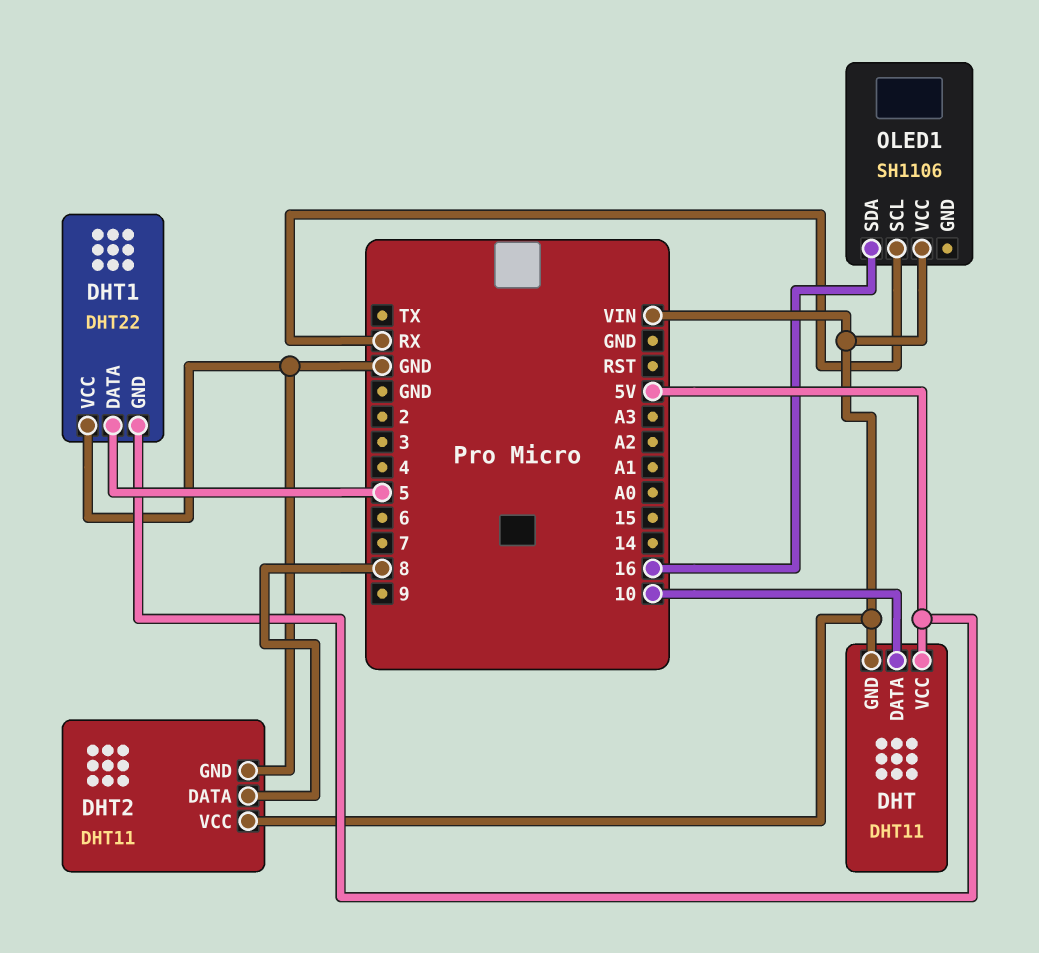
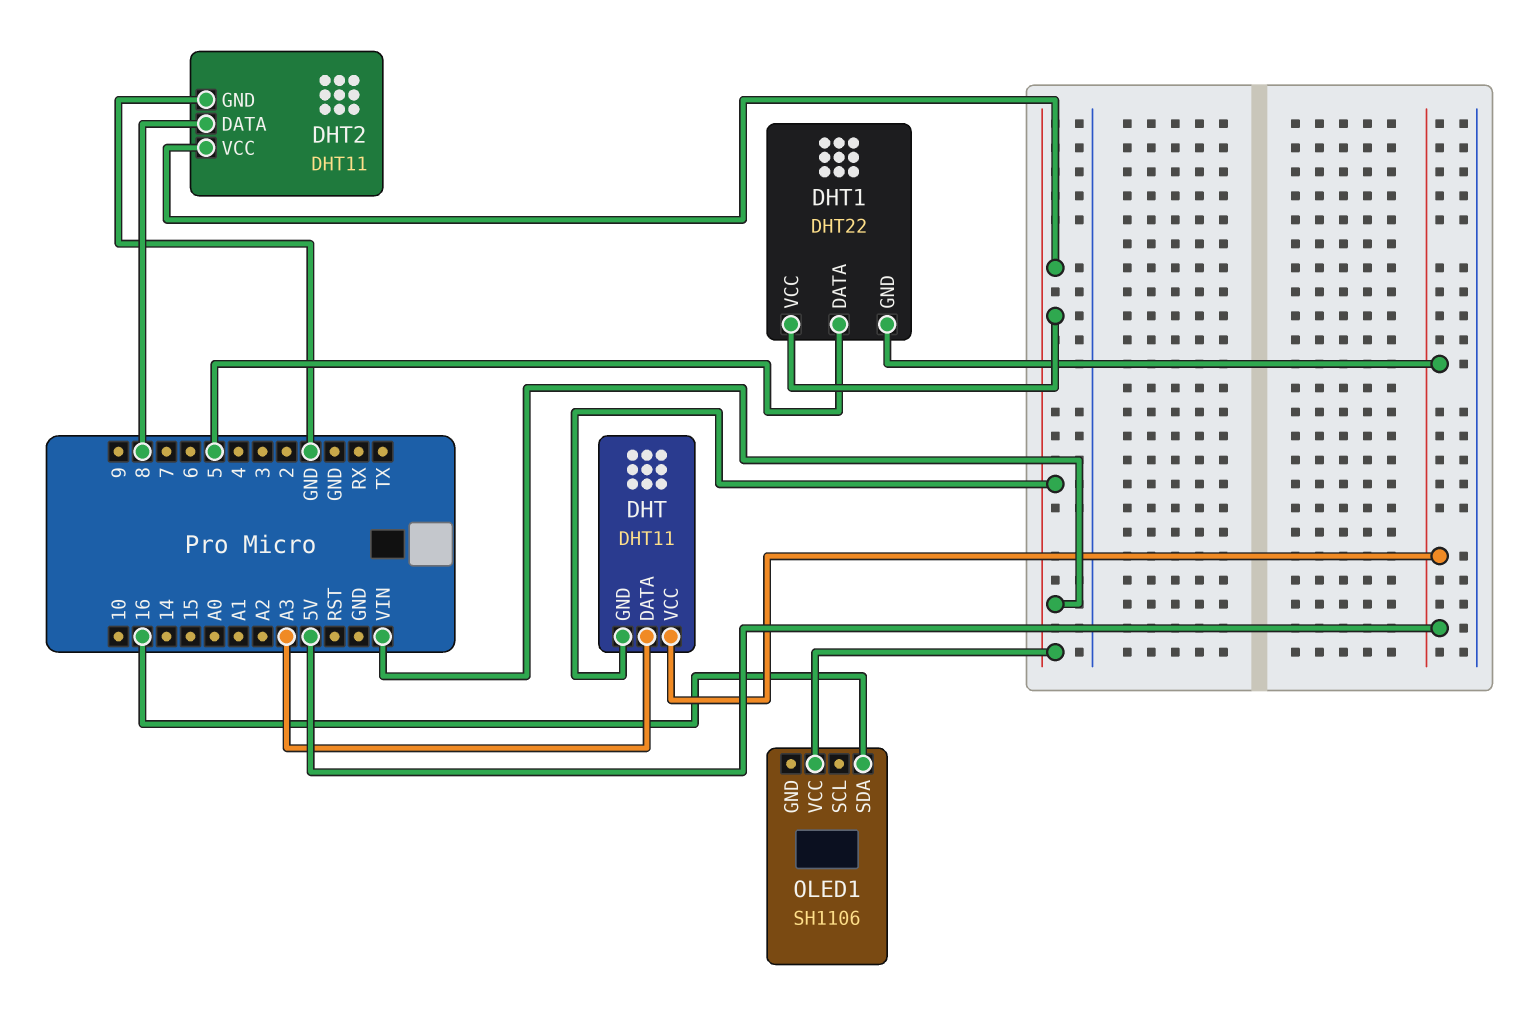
DHT pin DATA: 10 -> A3
DHT1 pin VCC: GND -> VIN
OLED1 pin SCL: RX -> none

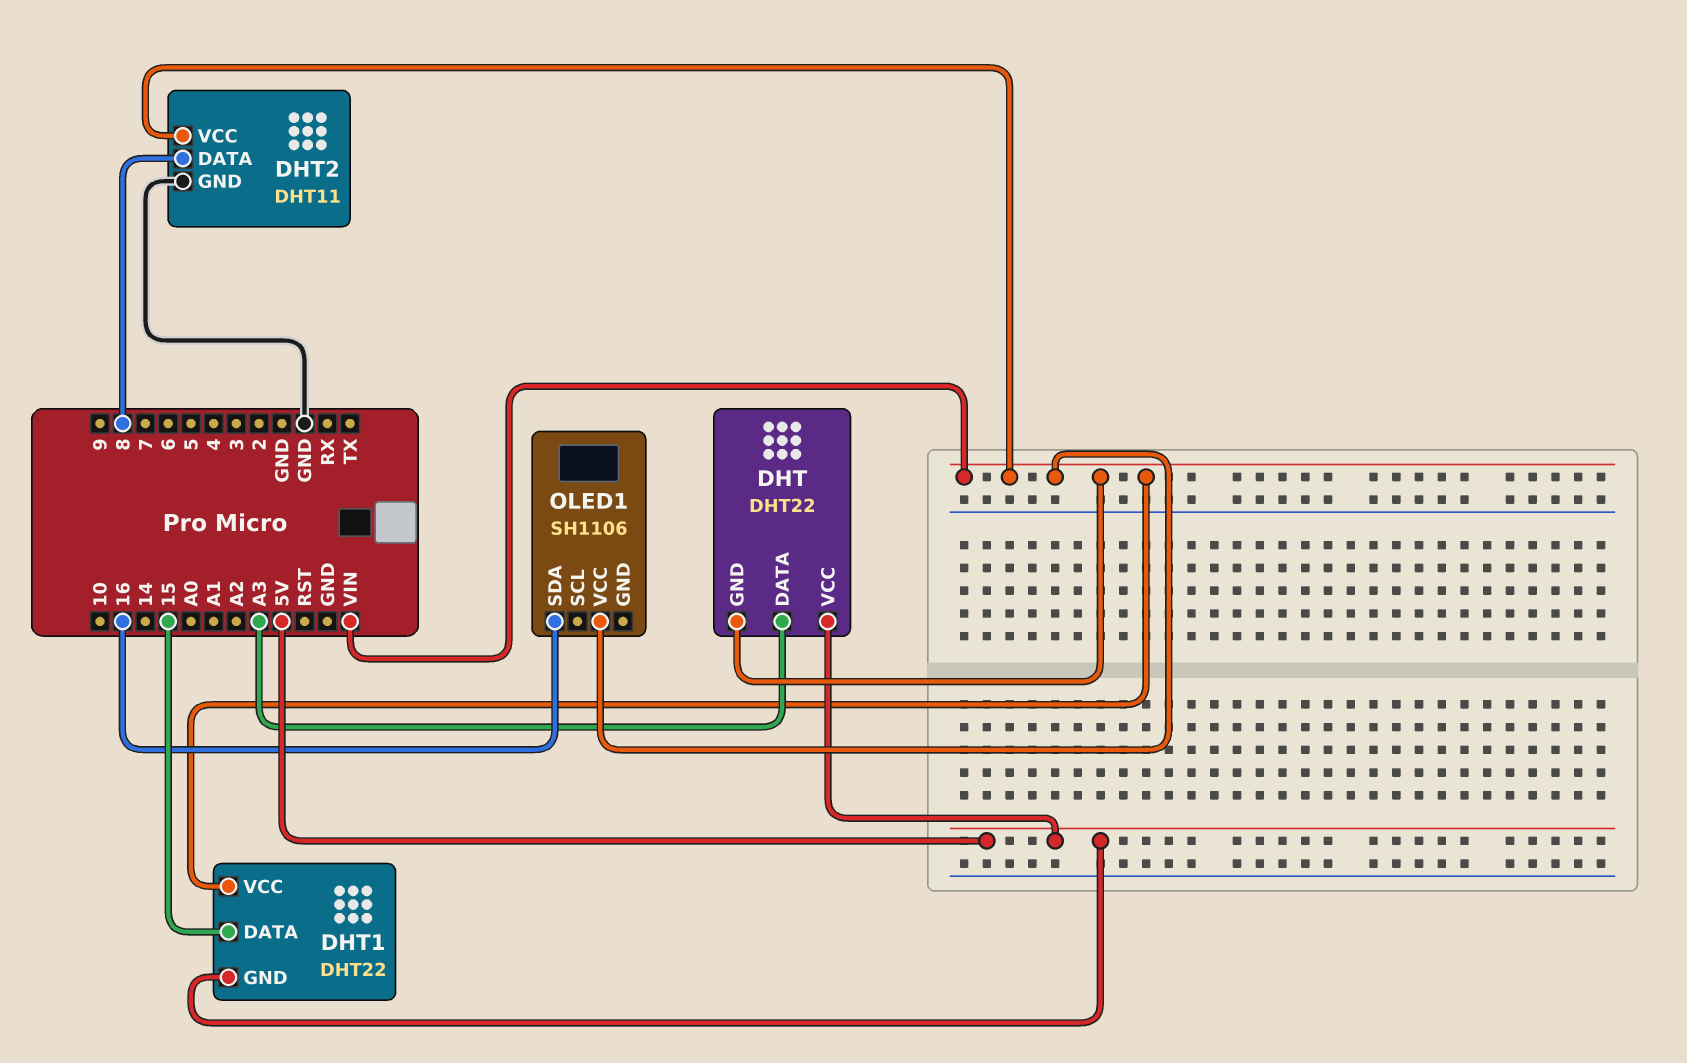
DHT: DHT11 -> DHT22
DHT1 pin DATA: 5 -> 15

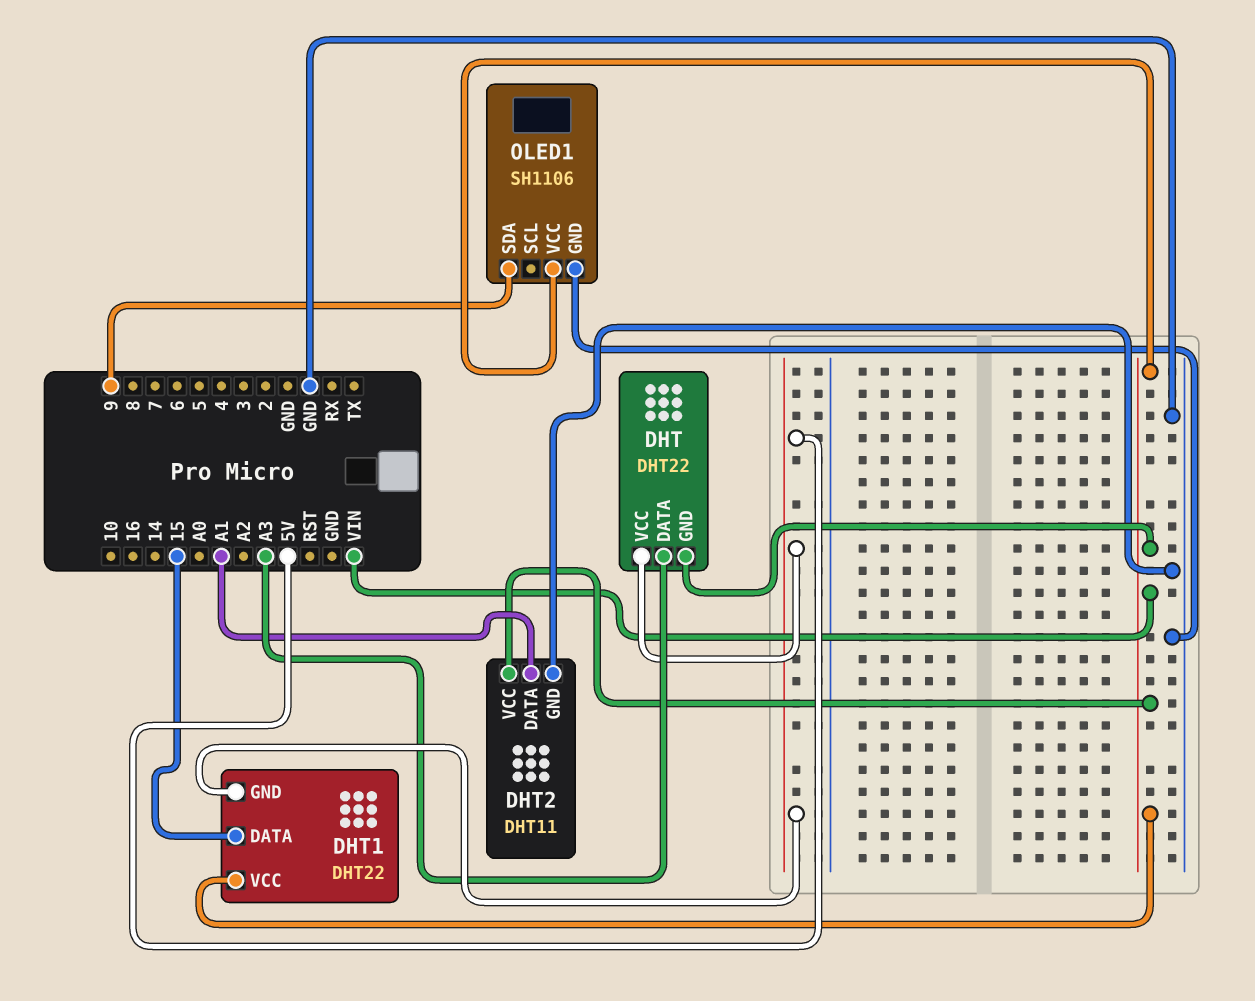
DHT2 pin DATA: 8 -> A1
OLED1 pin GND: none -> GND
OLED1 pin SDA: 16 -> 9

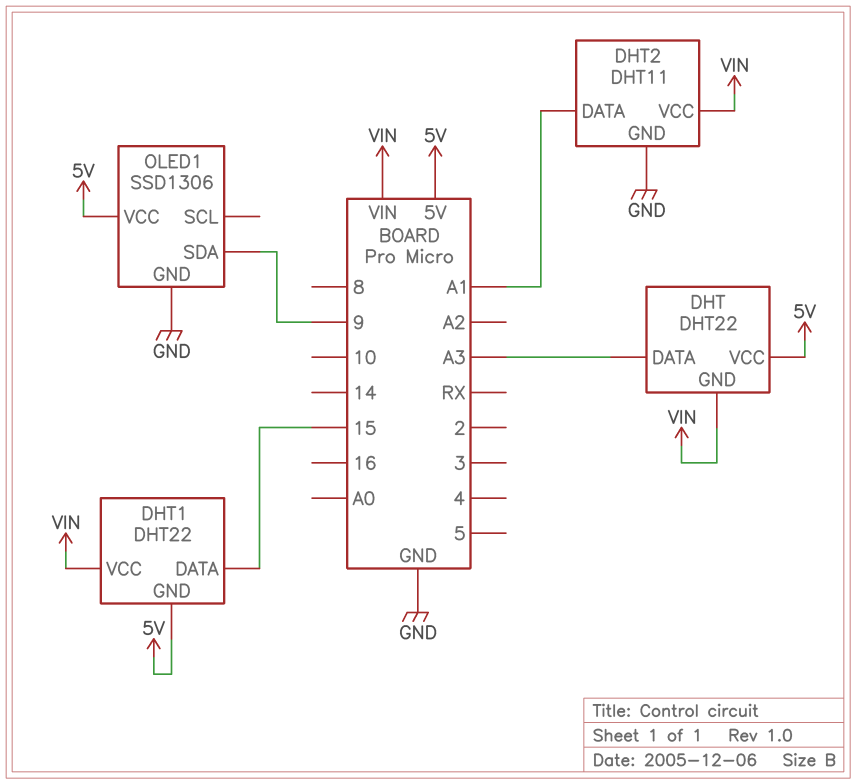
OLED1: SH1106 -> SSD1306
OLED1 pin VCC: VIN -> 5V

